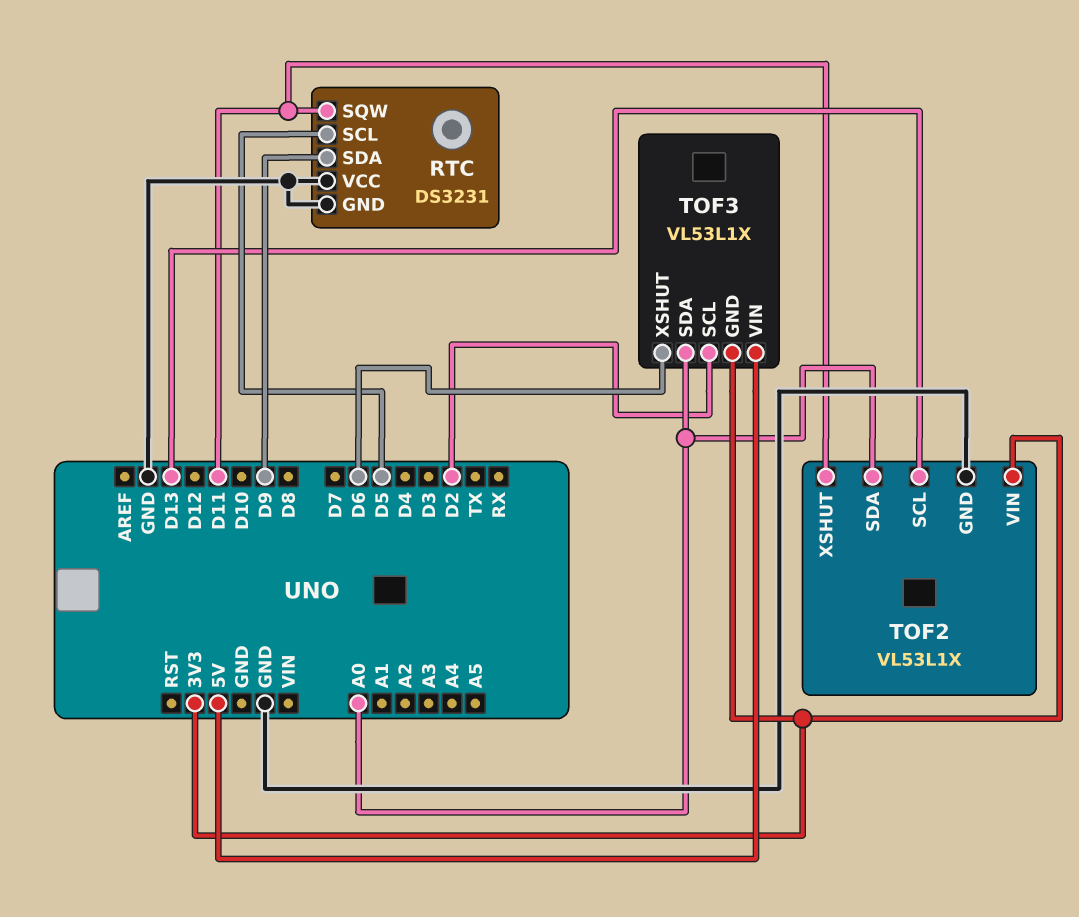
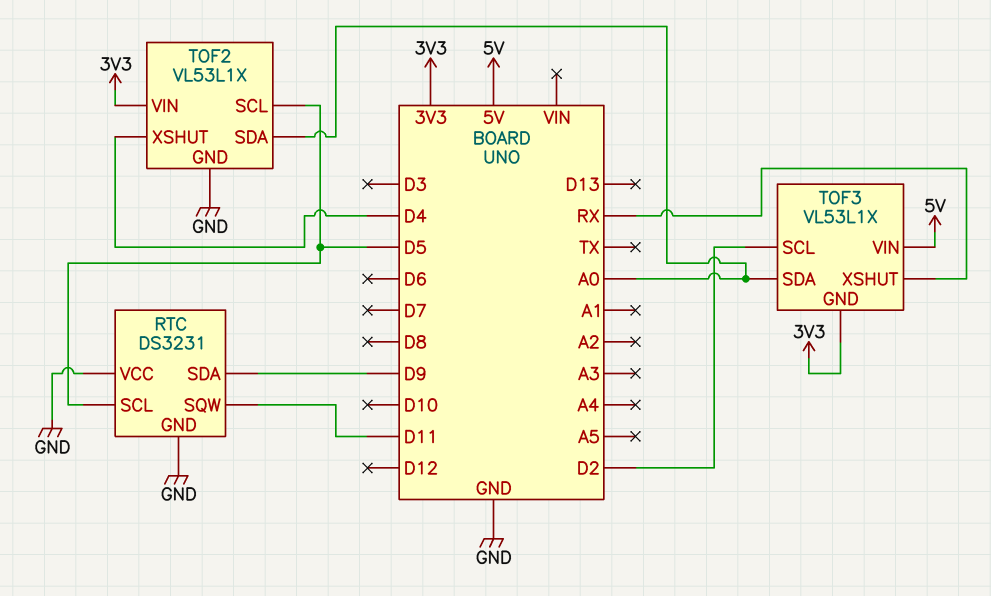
TOF2 pin SCL: D13 -> D5
TOF2 pin XSHUT: D11 -> D4
TOF3 pin XSHUT: D6 -> RX

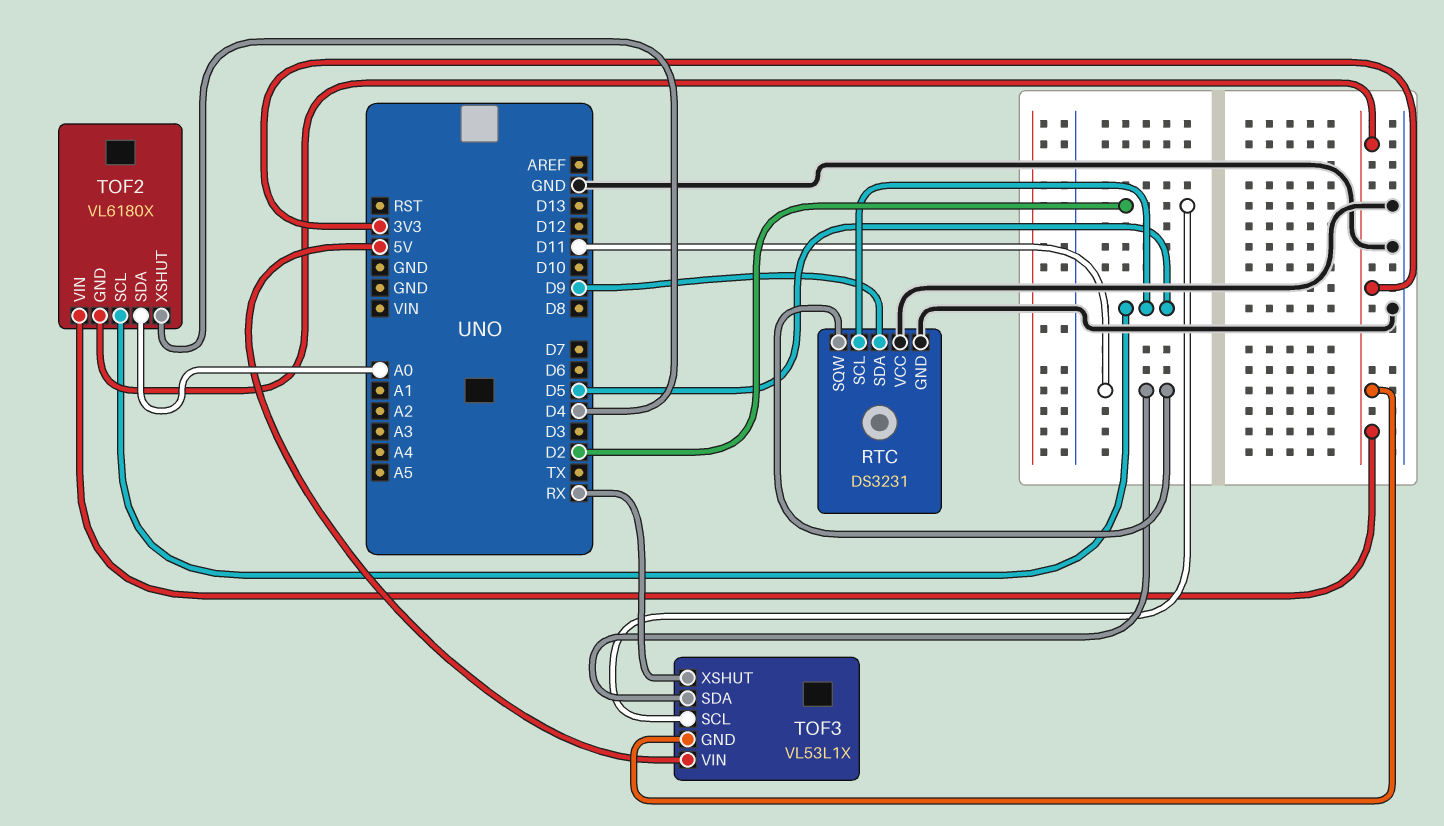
TOF2: VL53L1X -> VL6180X
TOF2 pin GND: GND -> 3V3
TOF3 pin SDA: A0 -> D11

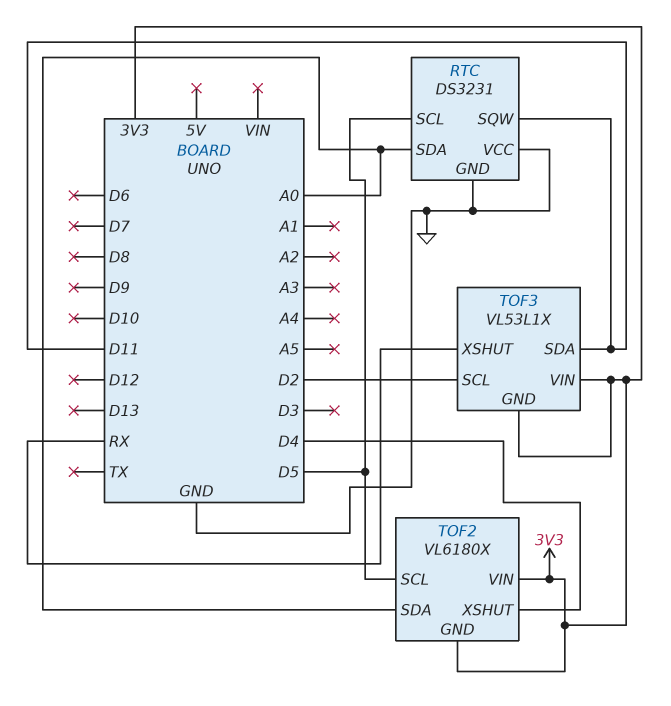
RTC pin SDA: D9 -> A0
TOF3 pin VIN: 5V -> 3V3

